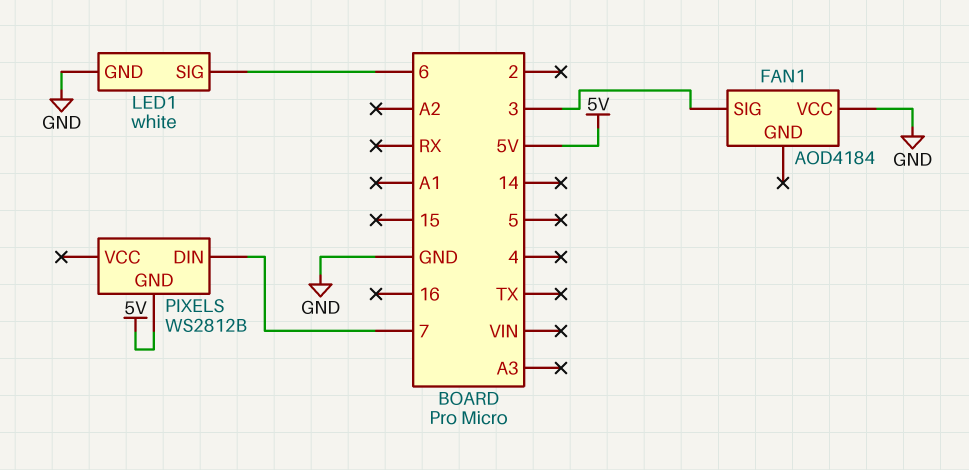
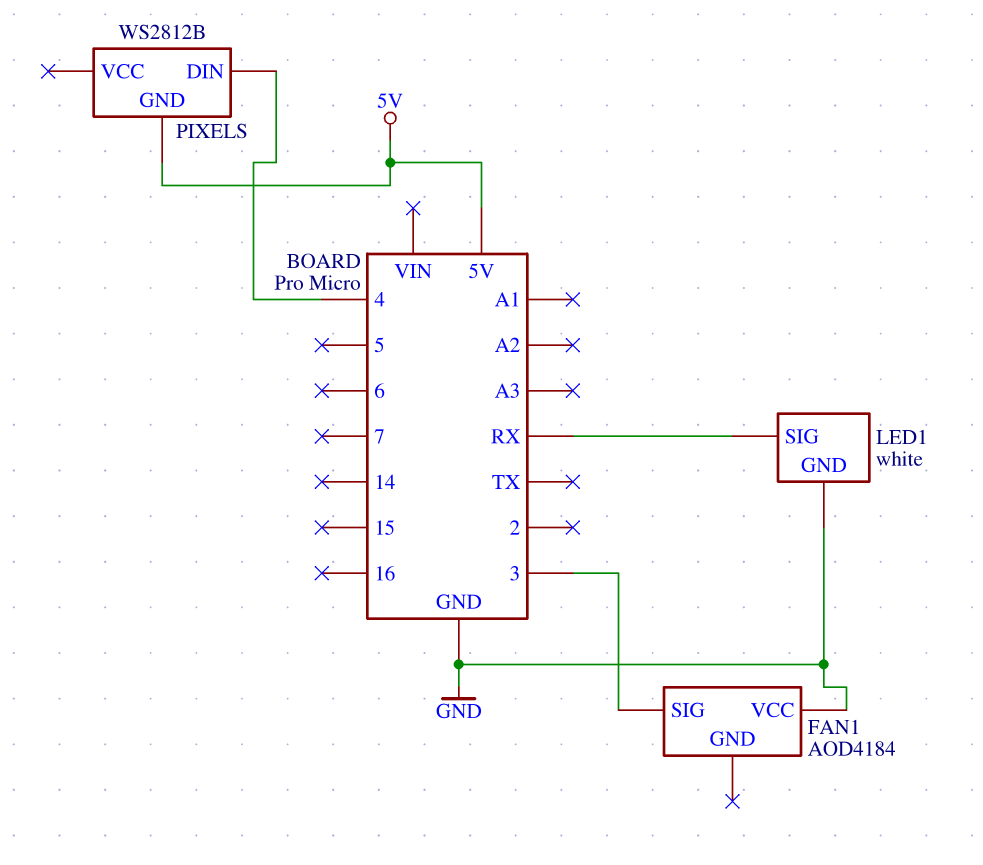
LED1 pin SIG: 6 -> RX
PIXELS pin DIN: 7 -> 4

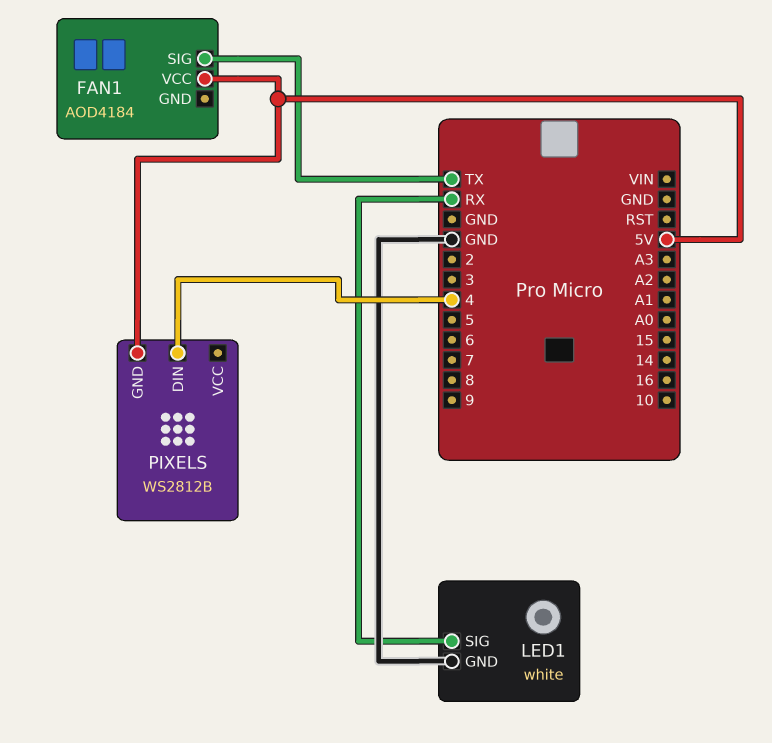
FAN1 pin SIG: 3 -> TX
FAN1 pin VCC: GND -> 5V

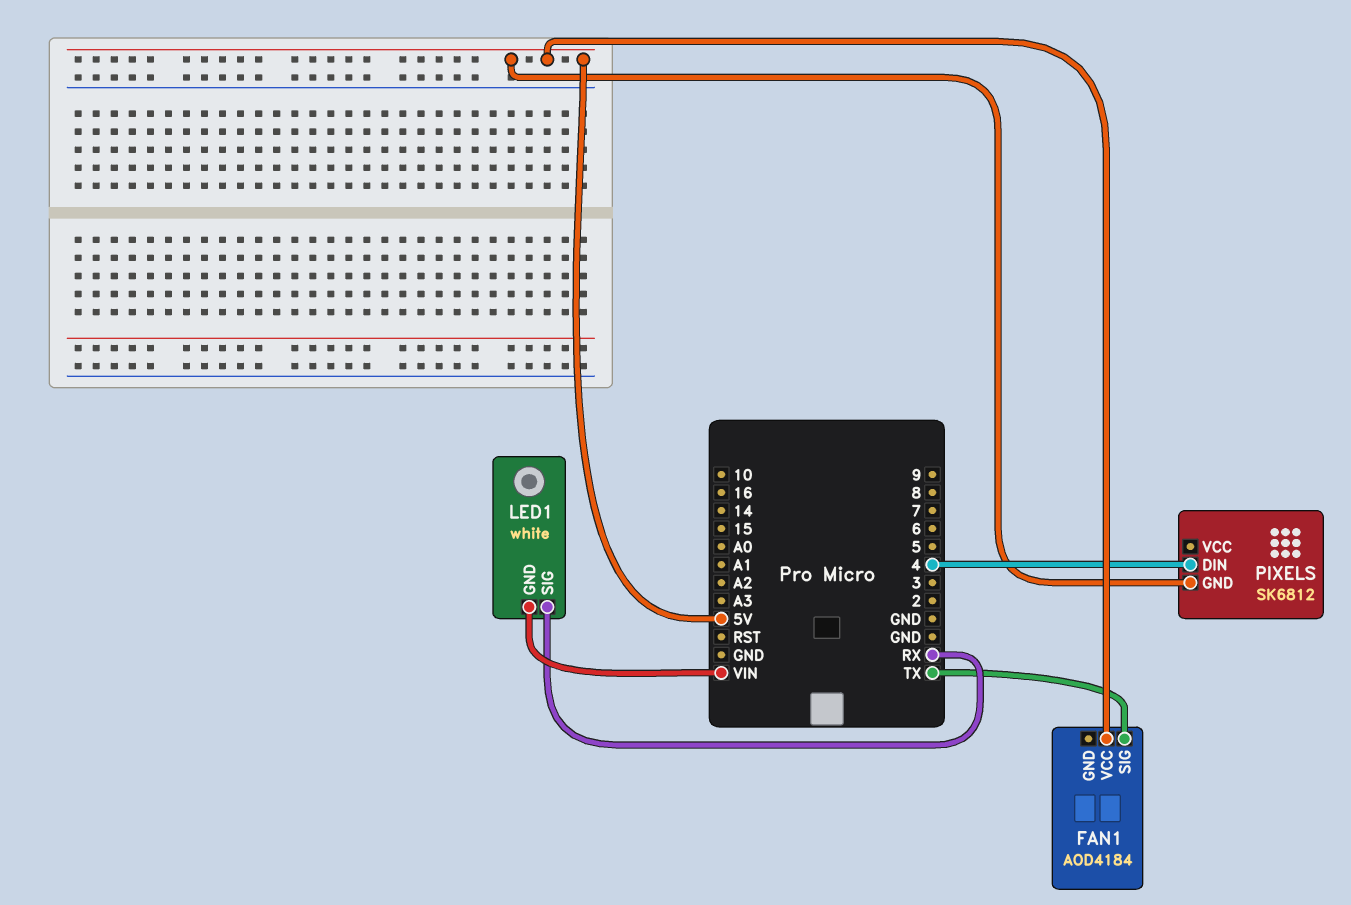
LED1 pin GND: GND -> VIN
PIXELS: WS2812B -> SK6812

